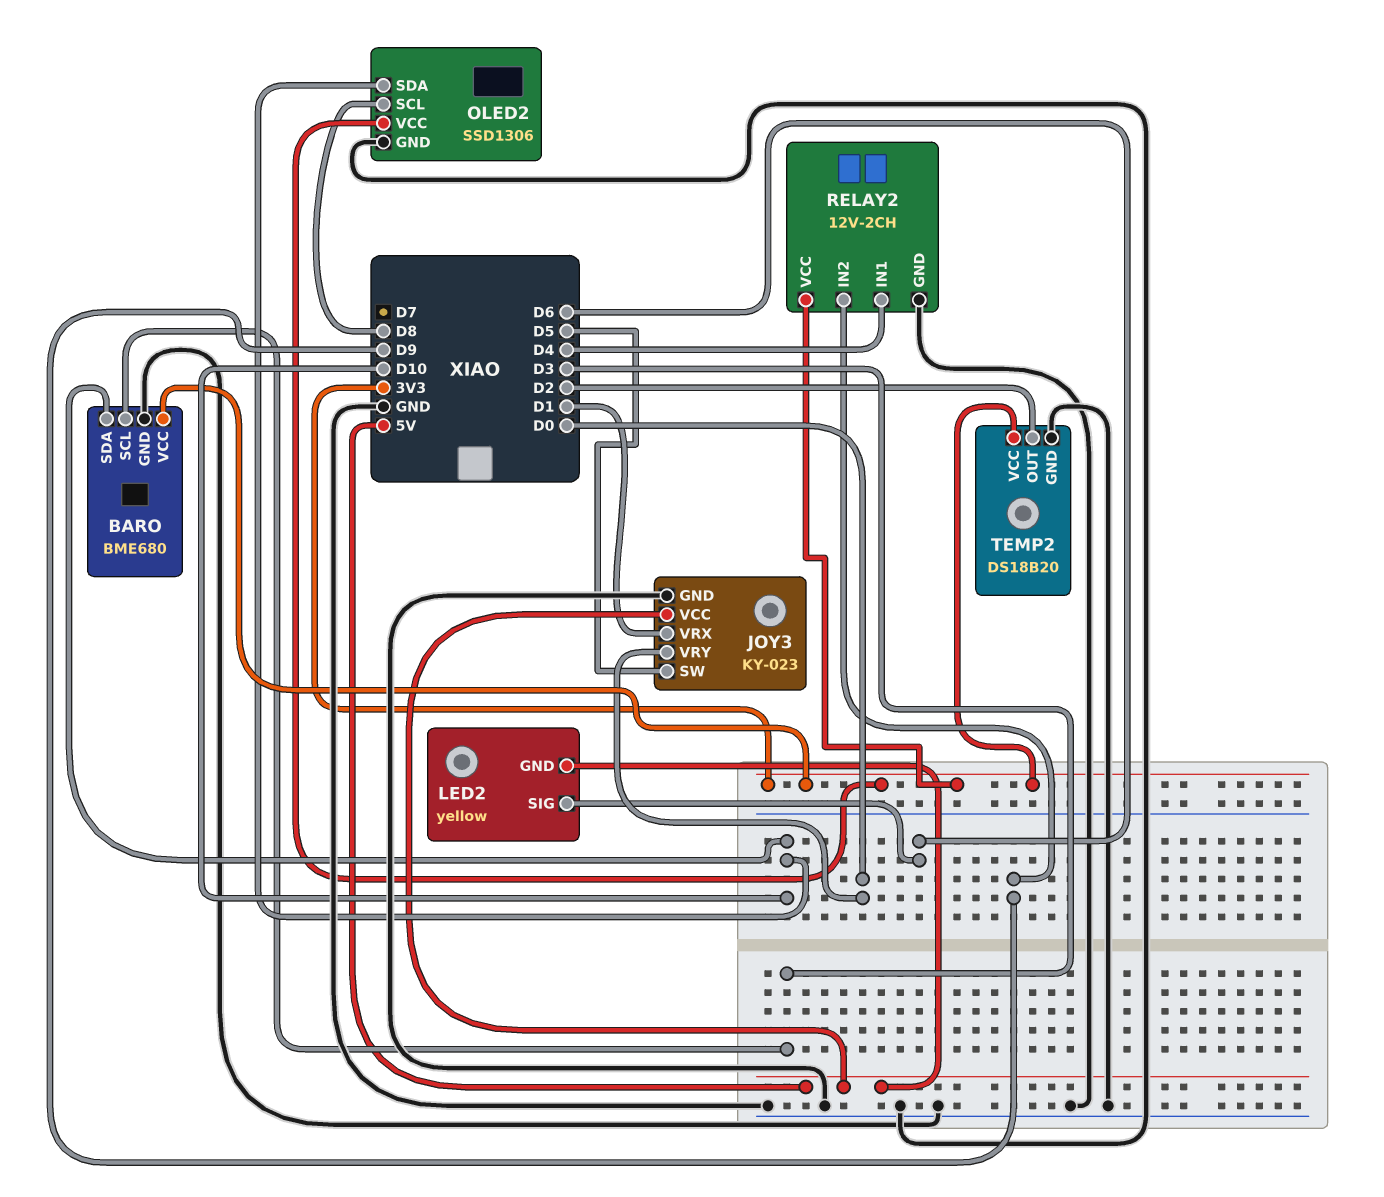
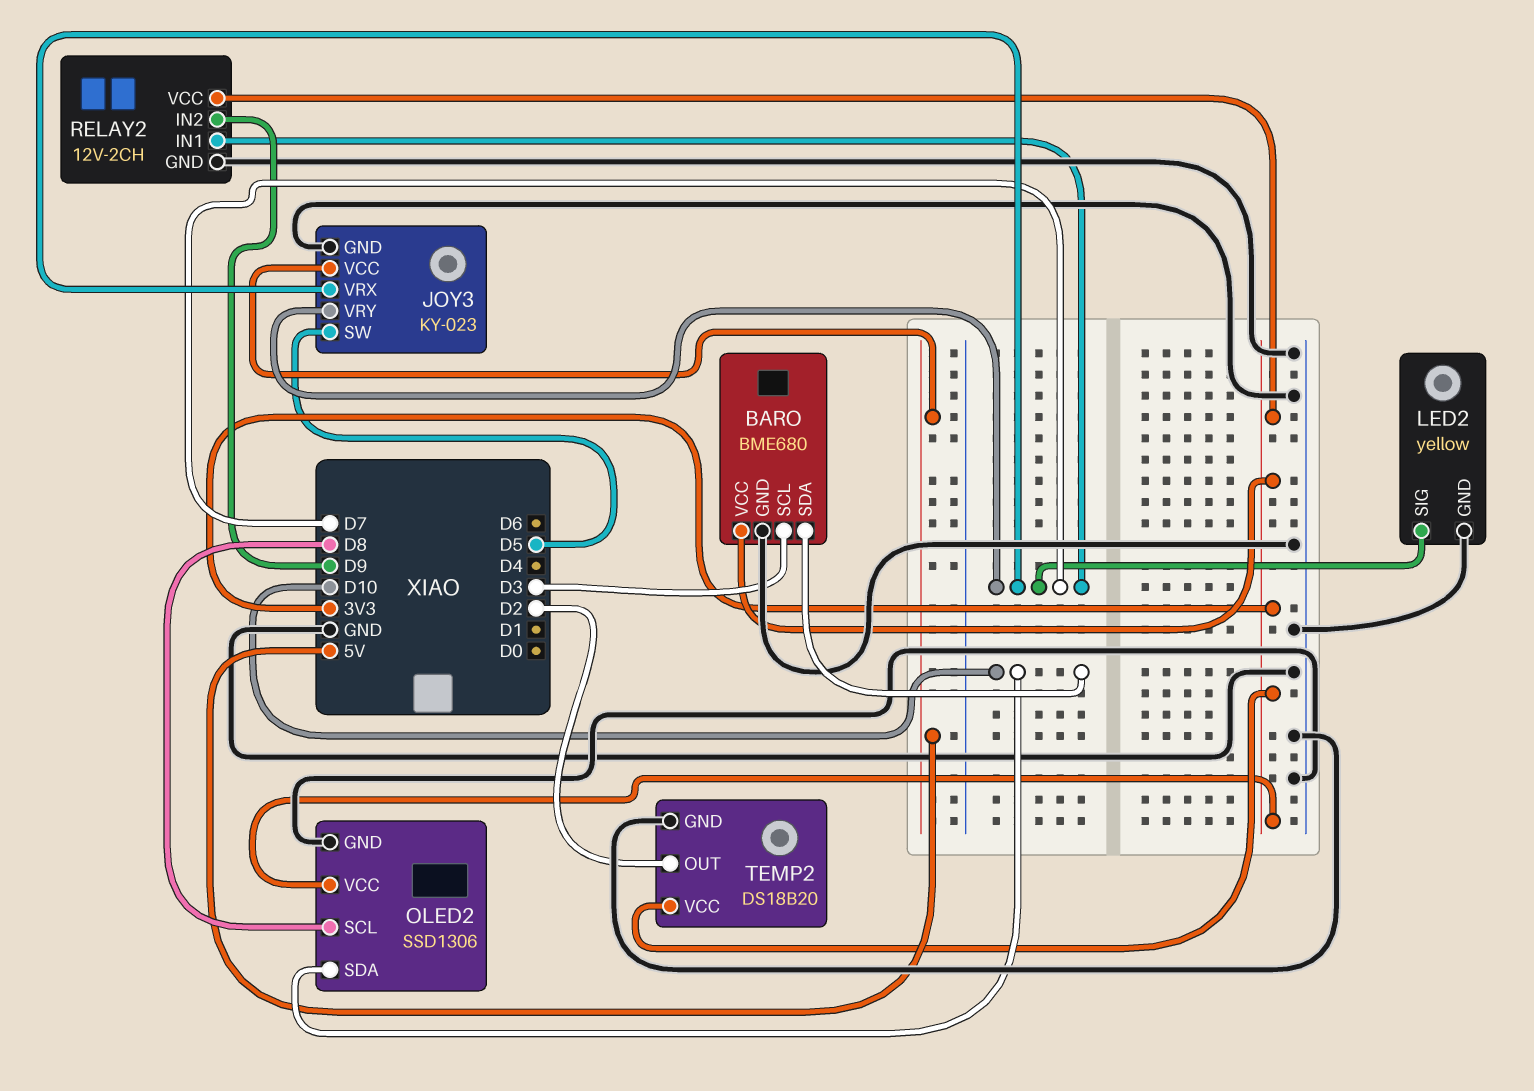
JOY3 pin VRX: D1 -> D7
JOY3 pin VRY: D0 -> D7
LED2 pin GND: 5V -> GND
LED2 pin SIG: D6 -> D7
RELAY2 pin IN1: D4 -> D7

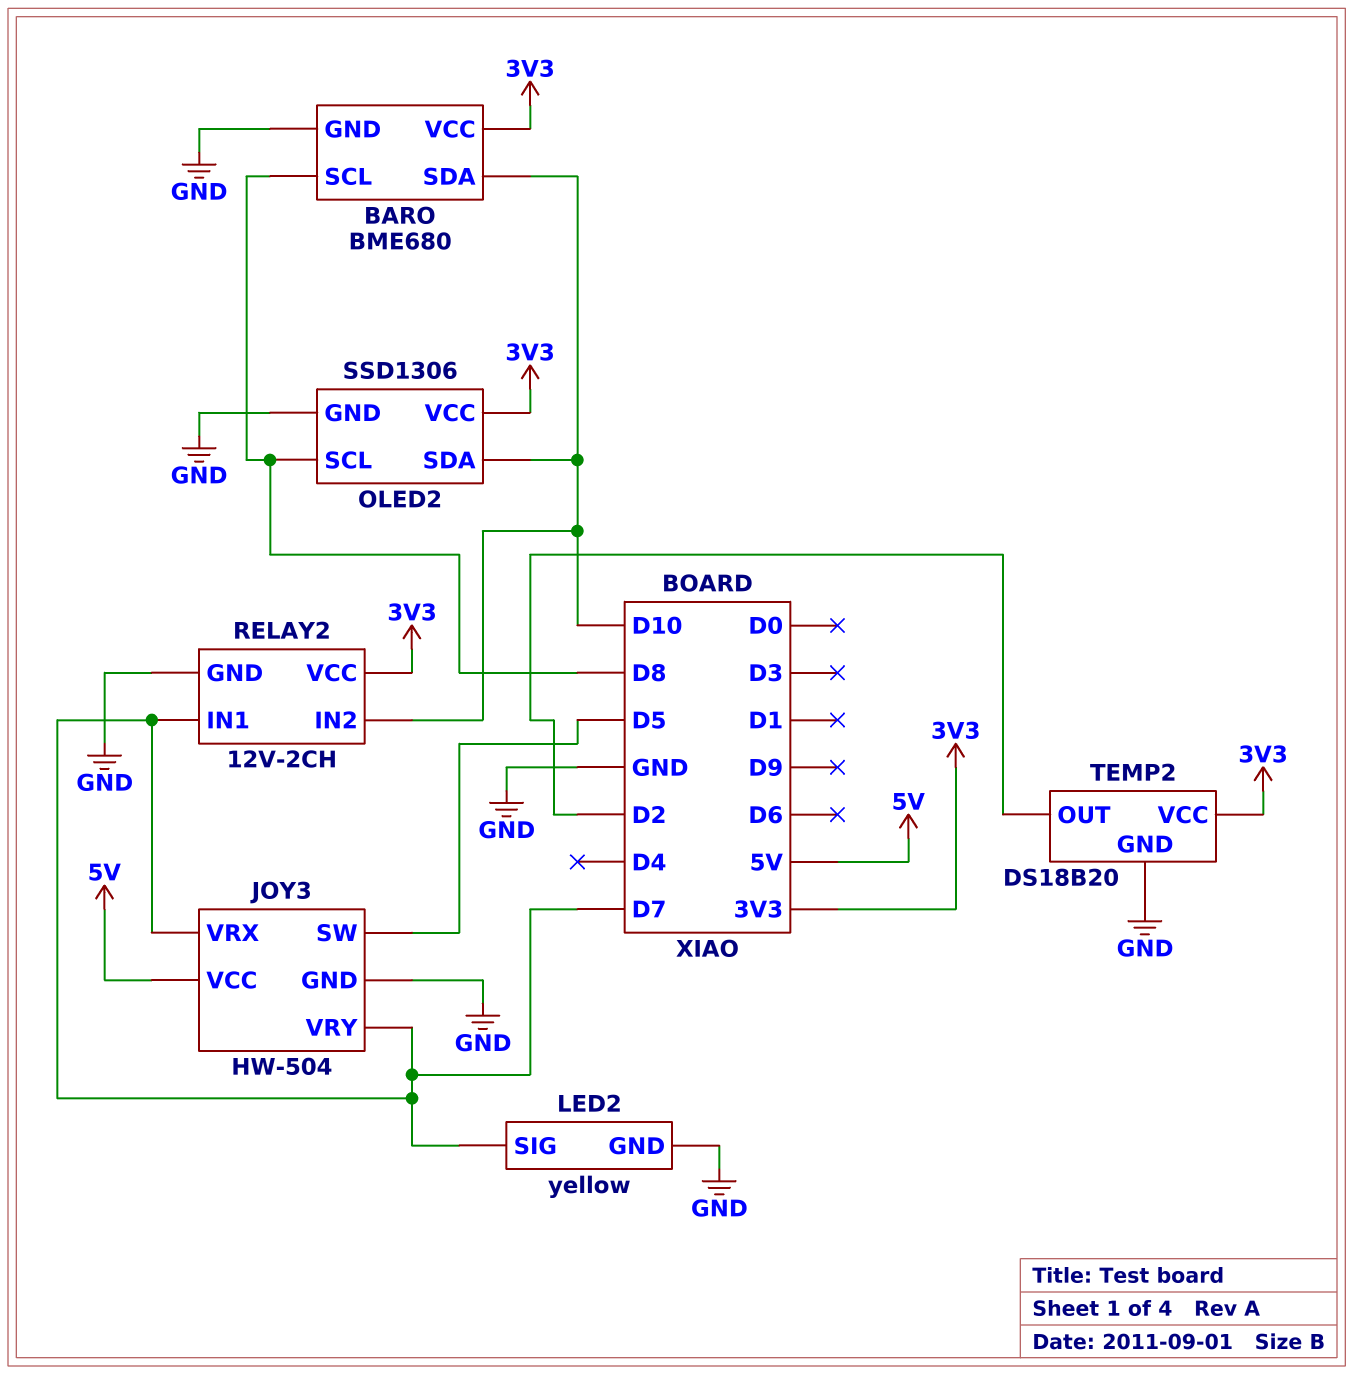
BARO pin SCL: D3 -> D8
JOY3: KY-023 -> HW-504
RELAY2 pin IN2: D9 -> D10

